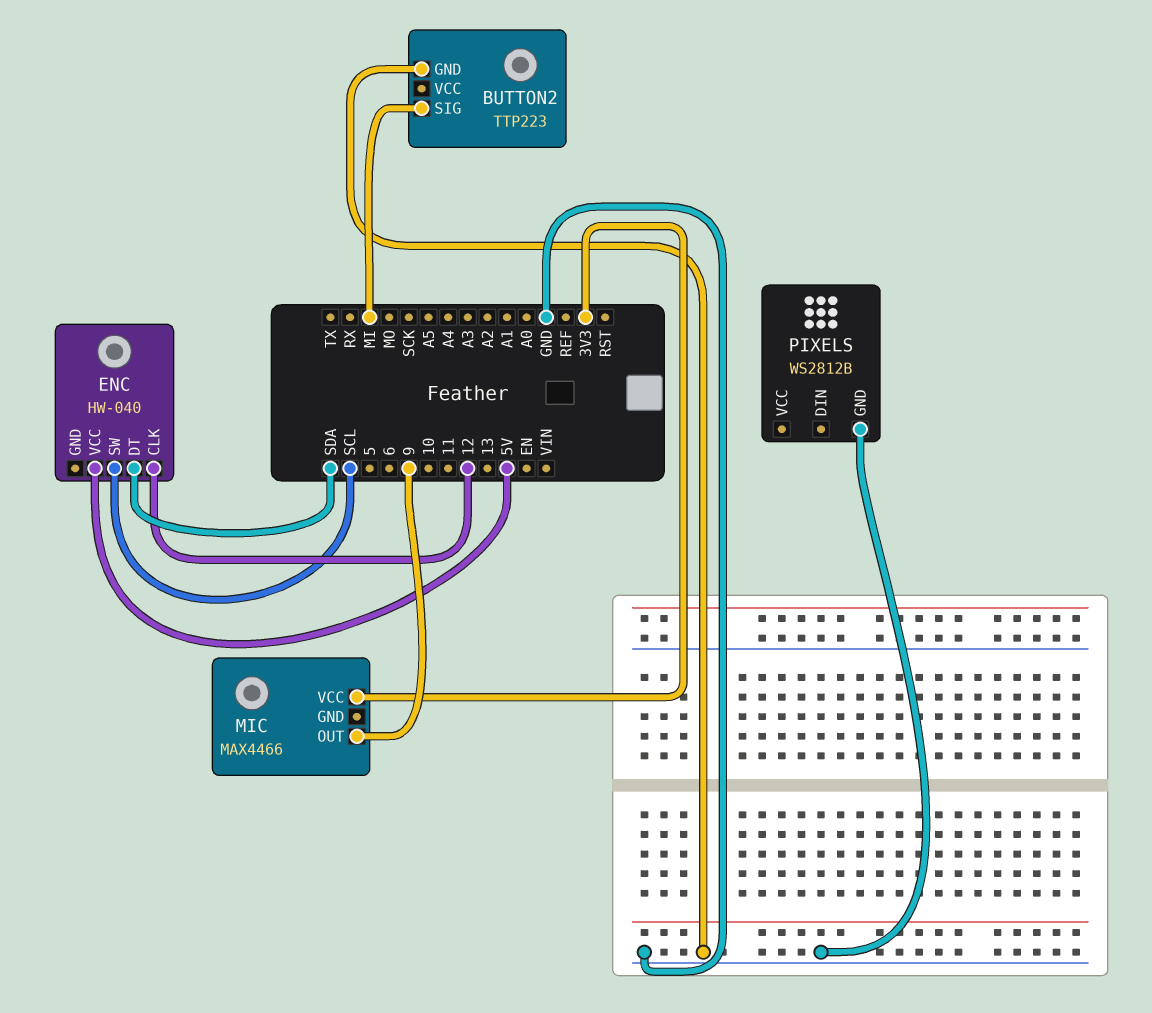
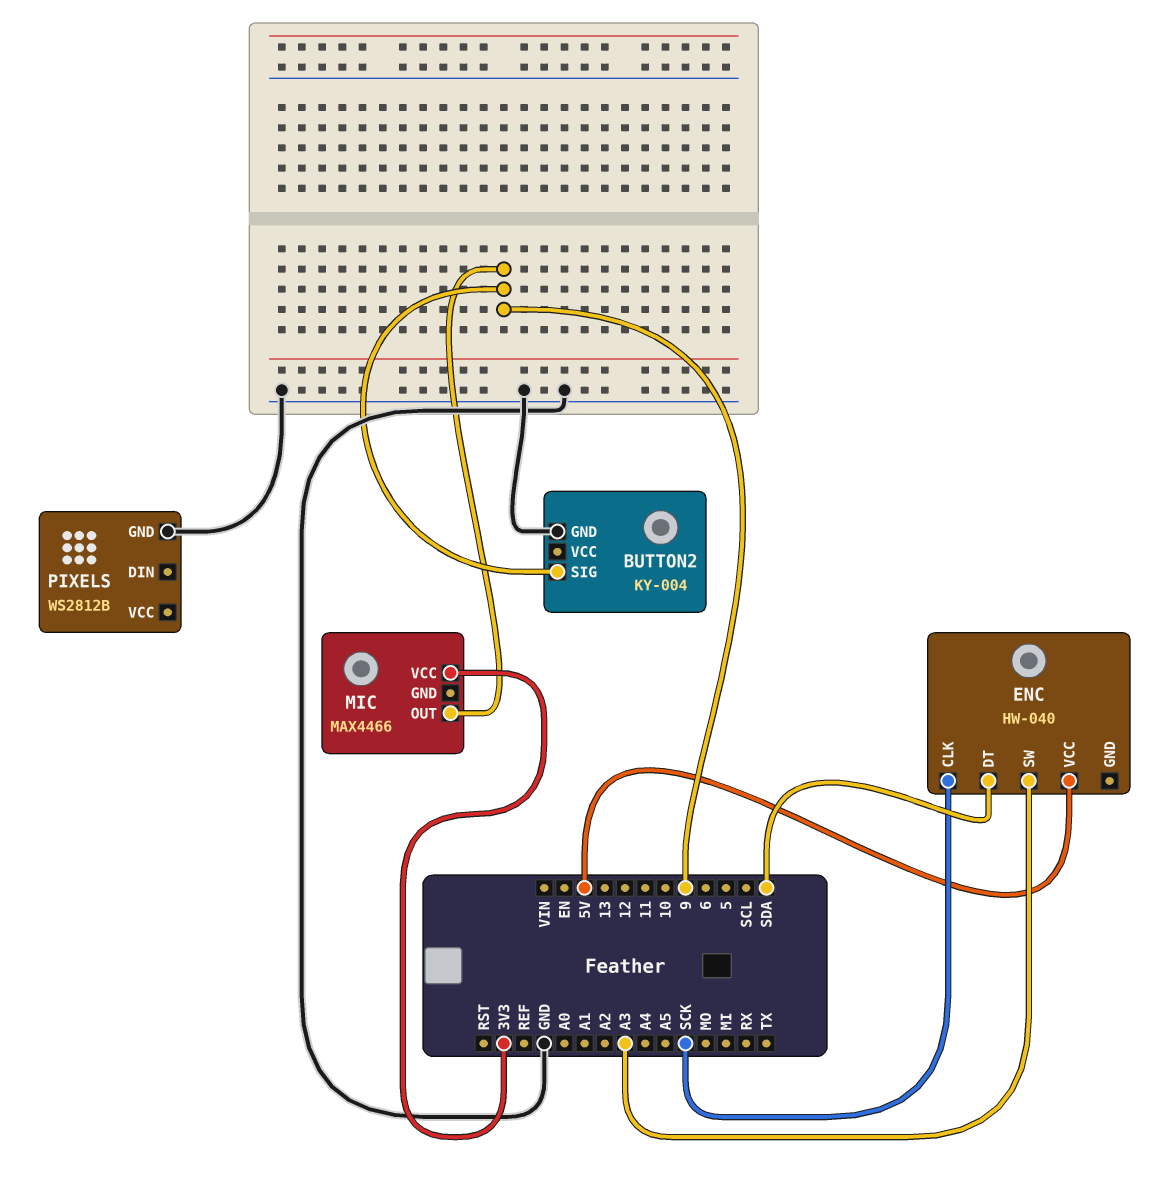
BUTTON2: TTP223 -> KY-004
BUTTON2 pin SIG: MI -> 9
ENC pin CLK: 12 -> SCK
ENC pin SW: SCL -> A3

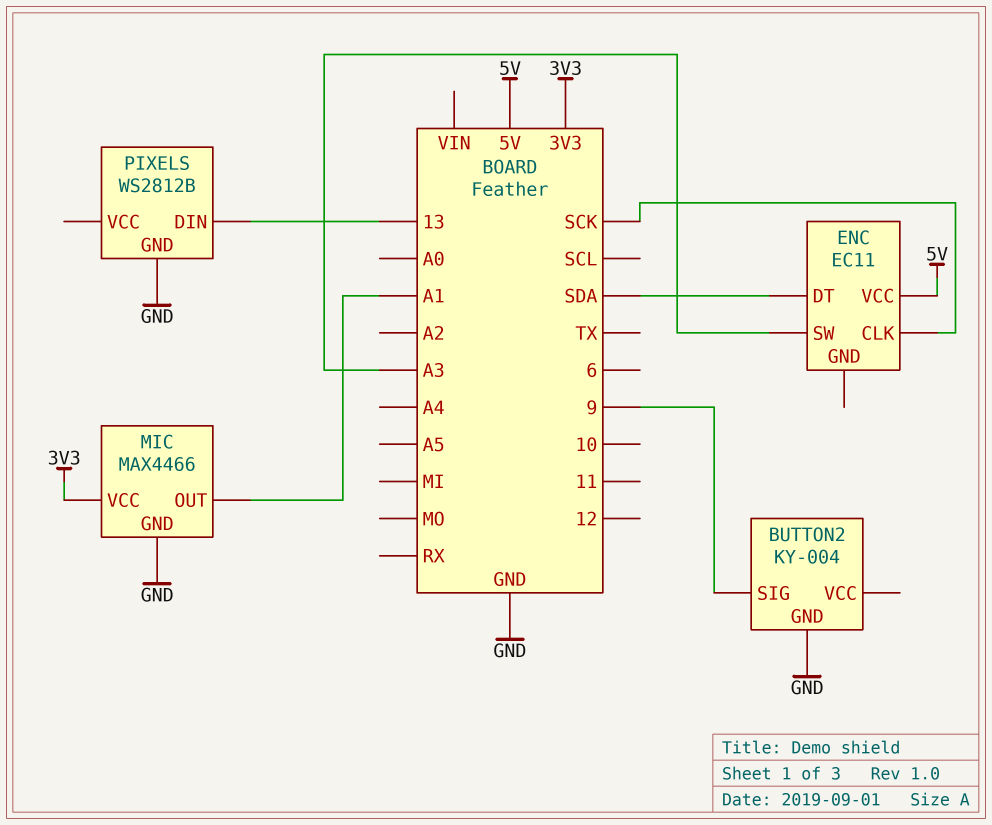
ENC: HW-040 -> EC11
MIC pin GND: none -> GND
MIC pin OUT: 9 -> A1
PIXELS pin DIN: none -> 13

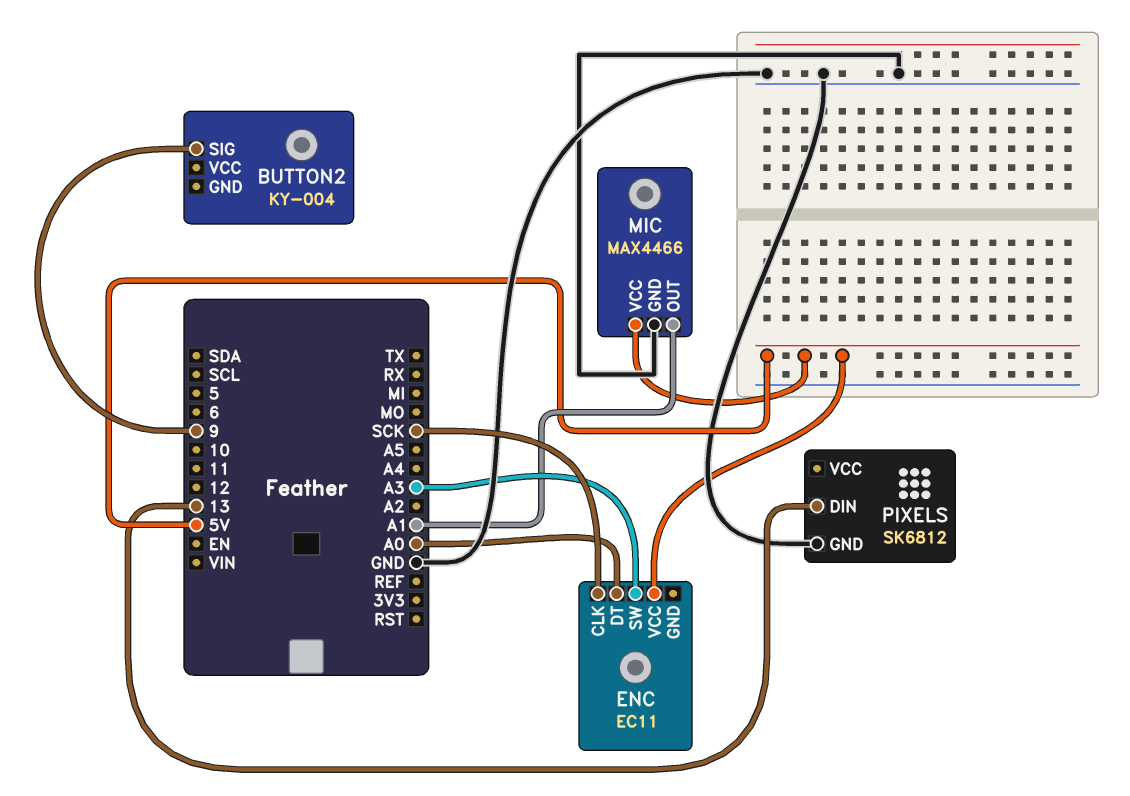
BUTTON2 pin GND: GND -> none
ENC pin DT: SDA -> A0
MIC pin VCC: 3V3 -> 5V
PIXELS: WS2812B -> SK6812

